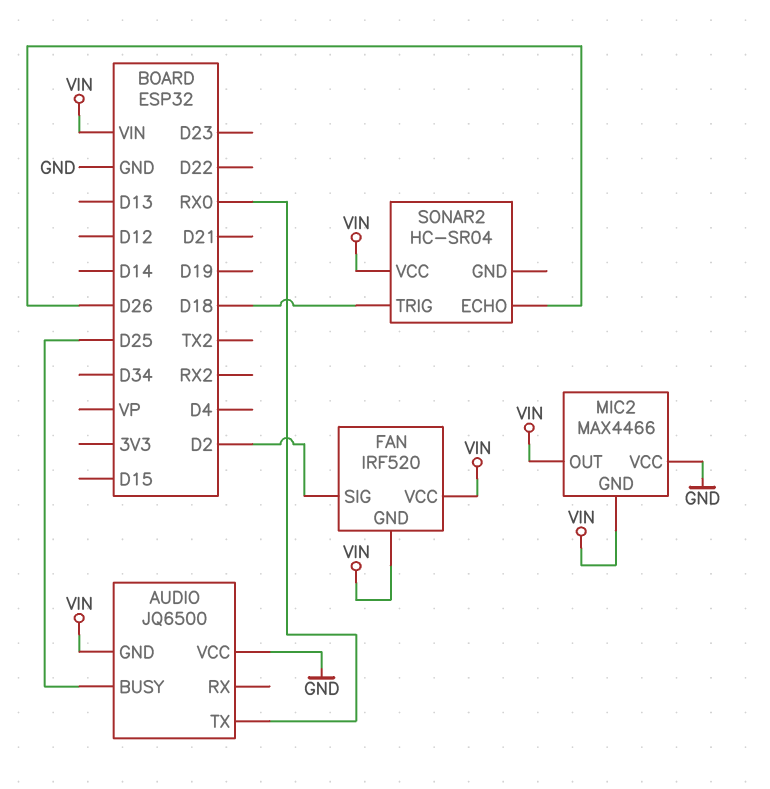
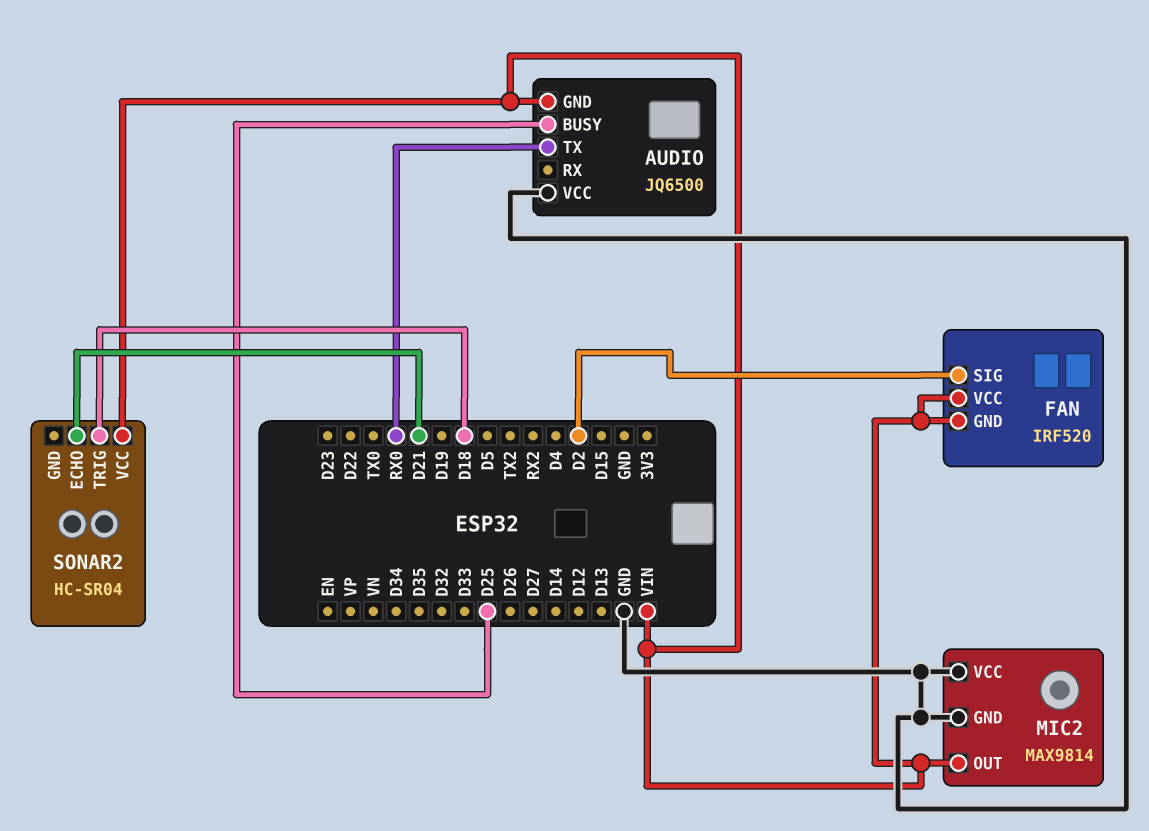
MIC2: MAX4466 -> MAX9814
MIC2 pin GND: VIN -> GND
SONAR2 pin ECHO: D26 -> D21

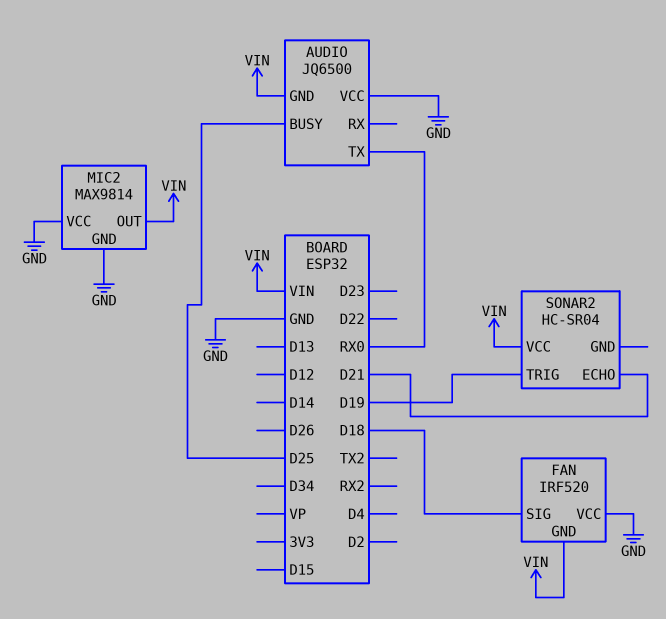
FAN pin SIG: D2 -> D18
FAN pin VCC: VIN -> GND
SONAR2 pin TRIG: D18 -> D19

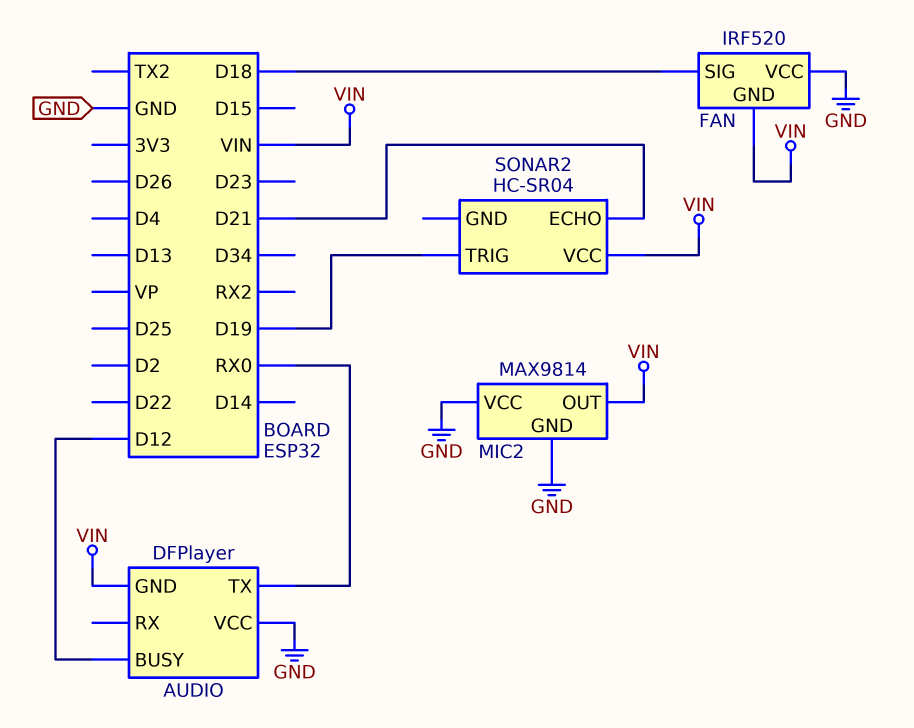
AUDIO: JQ6500 -> DFPlayer
AUDIO pin BUSY: D25 -> D12

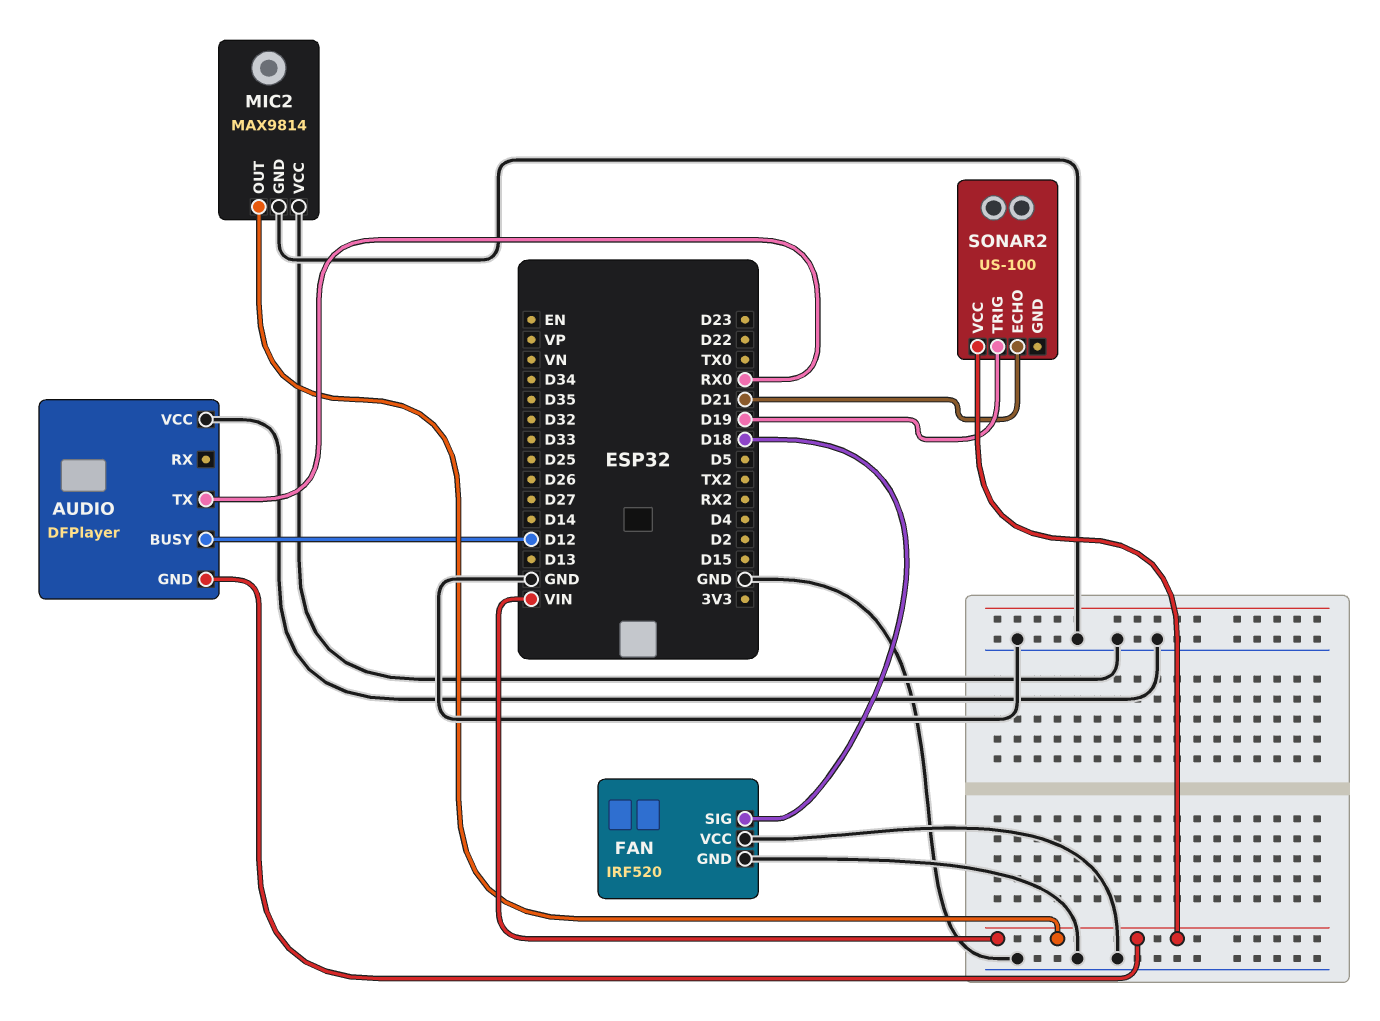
FAN pin GND: VIN -> GND
SONAR2: HC-SR04 -> US-100

